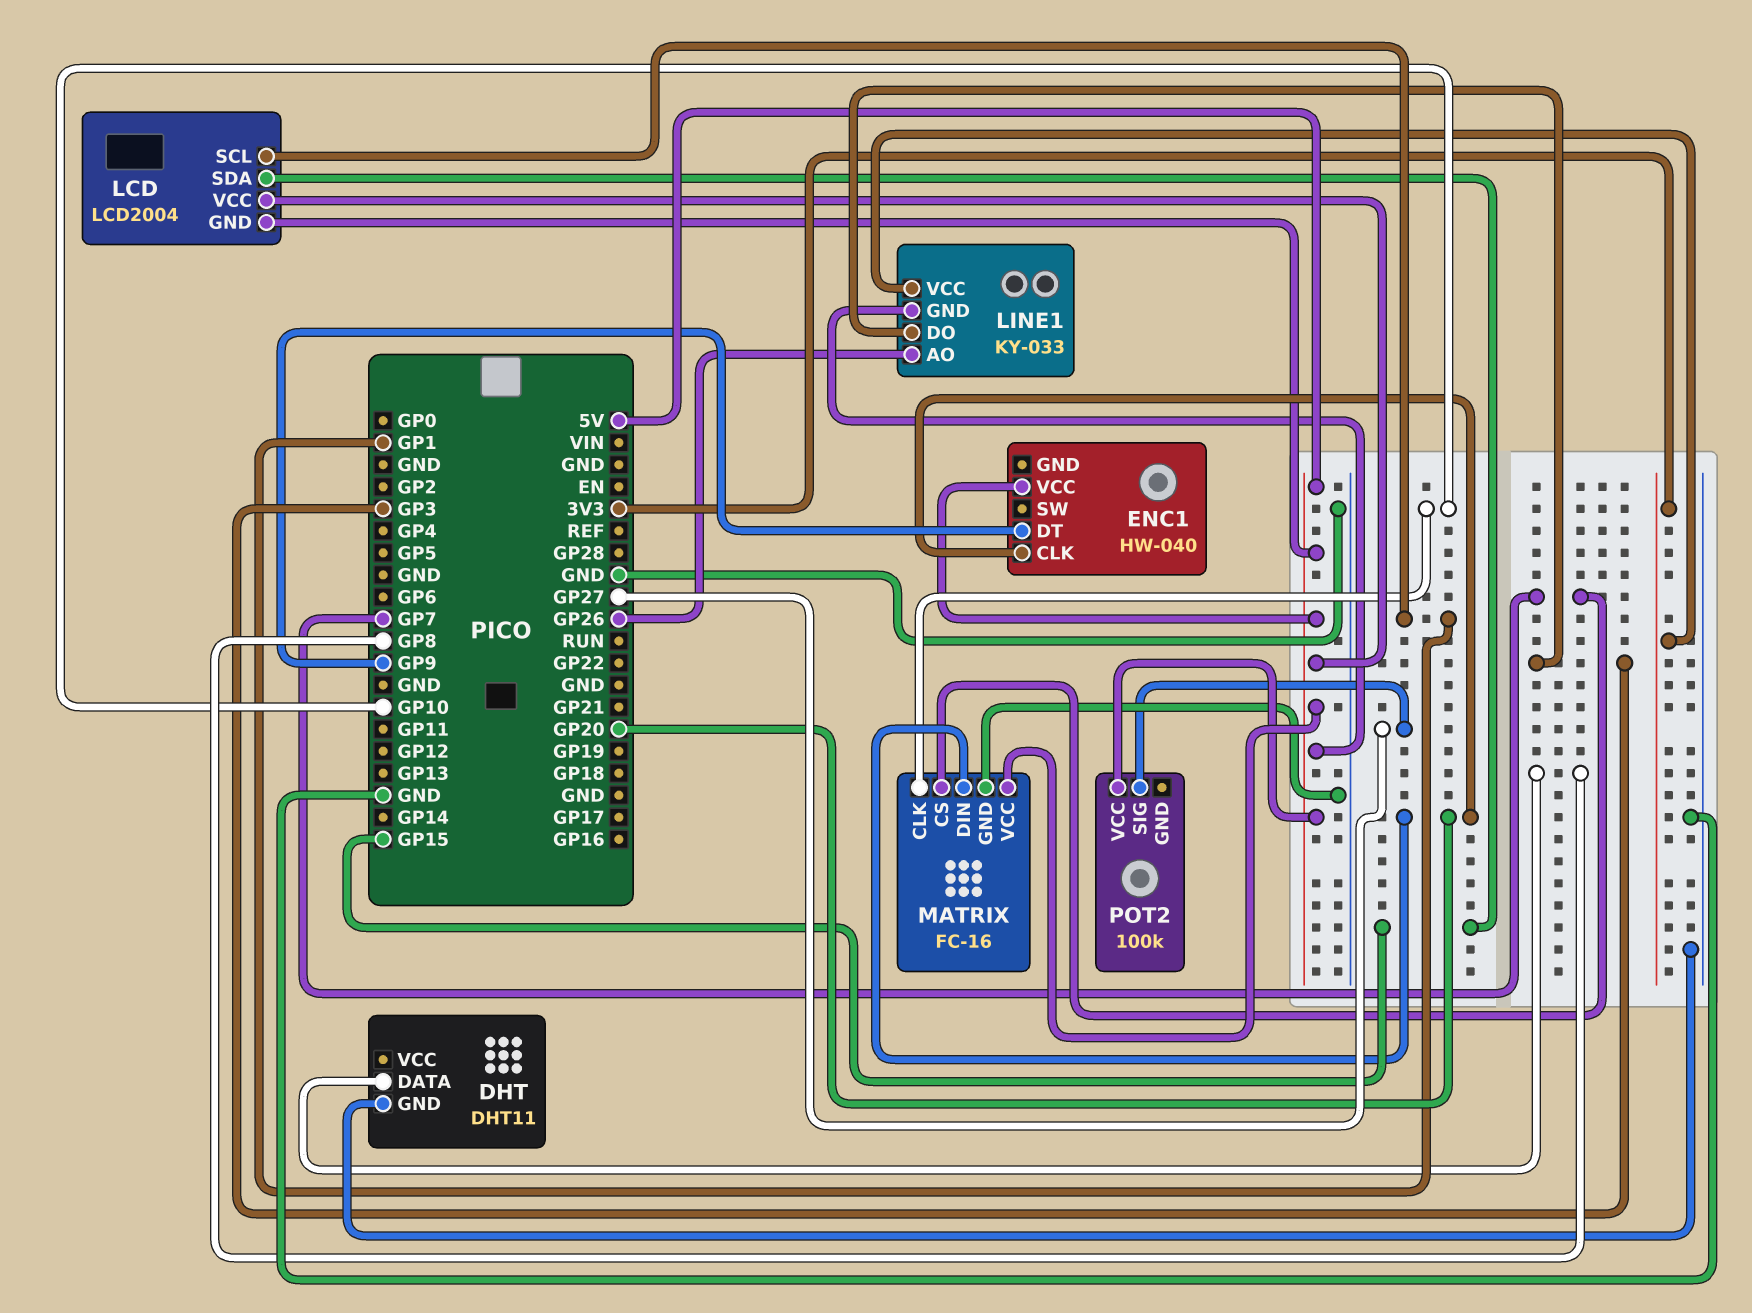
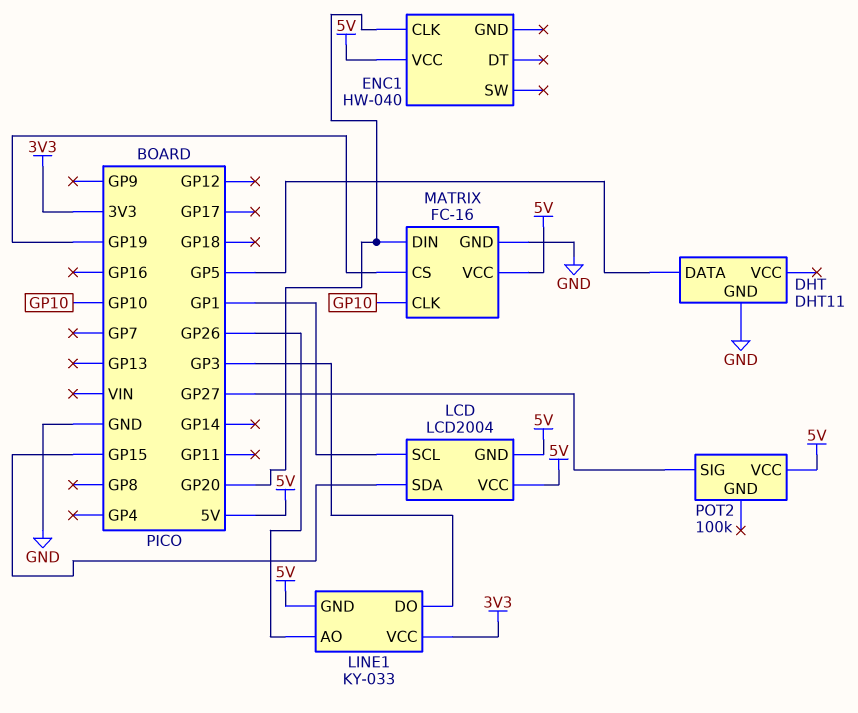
DHT pin DATA: GP8 -> GP5
ENC1 pin DT: GP9 -> none
MATRIX pin CS: GP7 -> GP19

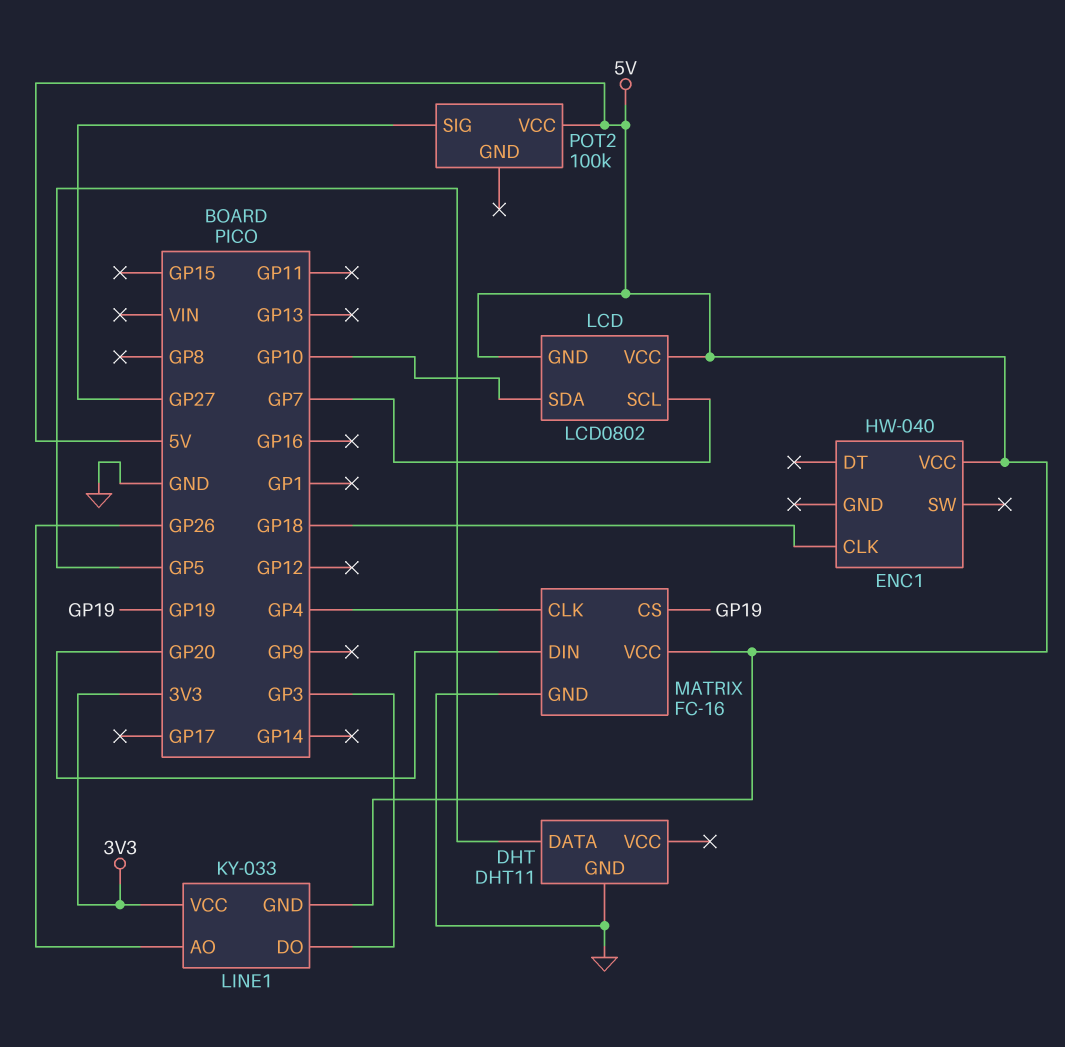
ENC1 pin CLK: GP20 -> GP18
LCD: LCD2004 -> LCD0802
LCD pin SCL: GP1 -> GP7
LCD pin SDA: GP15 -> GP10
MATRIX pin CLK: GP10 -> GP4

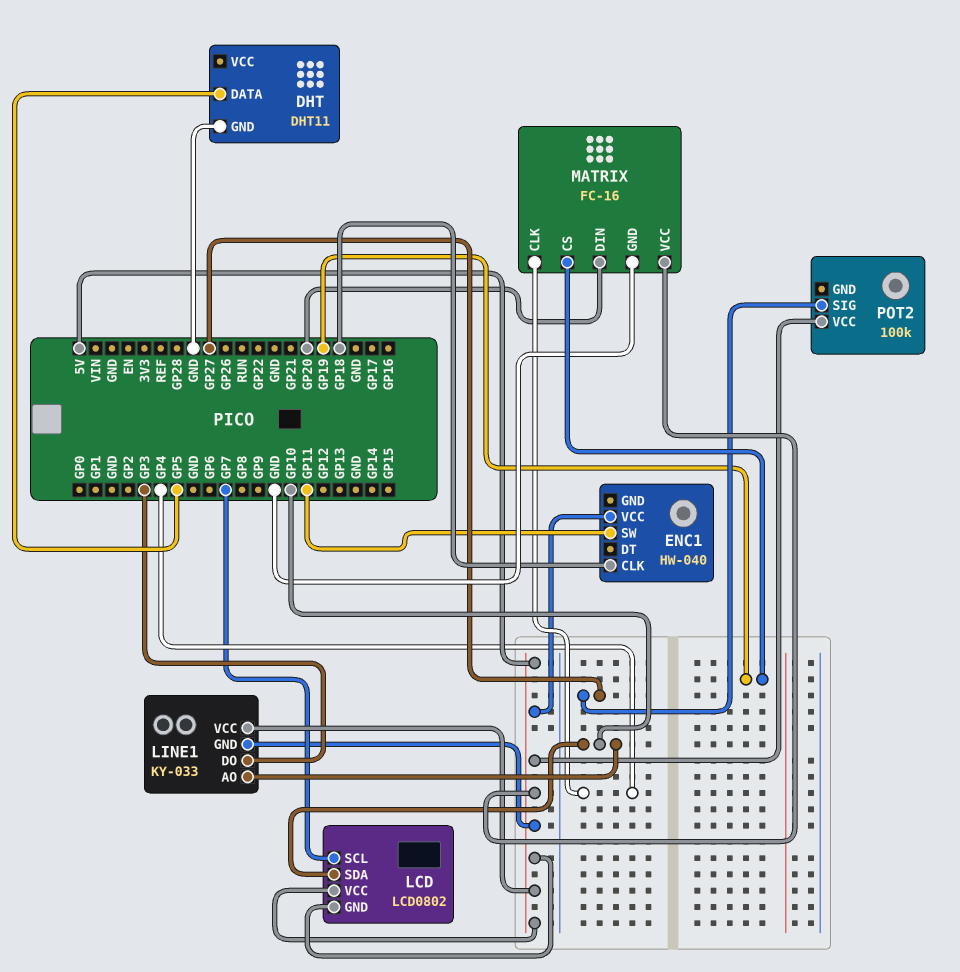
ENC1 pin SW: none -> GP11
LINE1 pin AO: GP26 -> GP10
LINE1 pin VCC: 3V3 -> 5V

